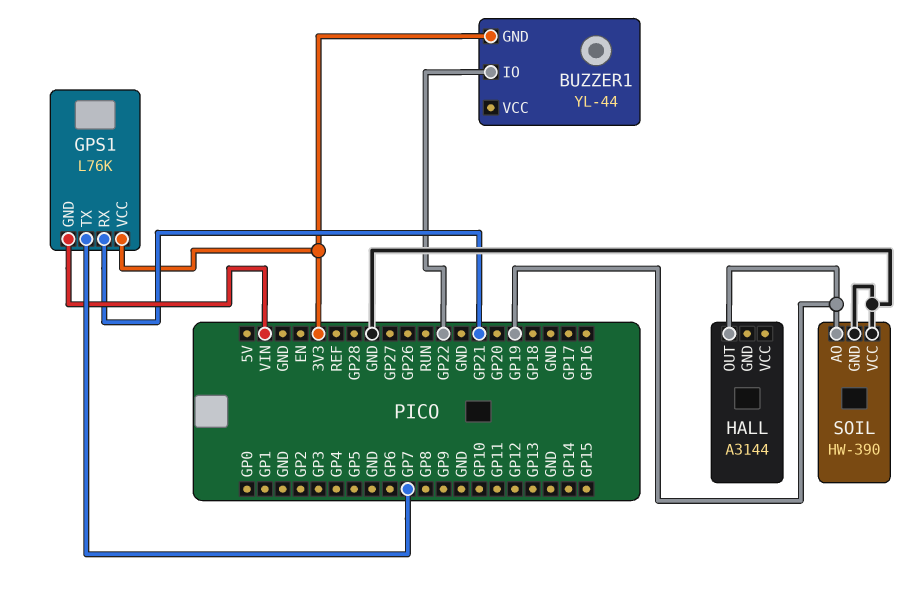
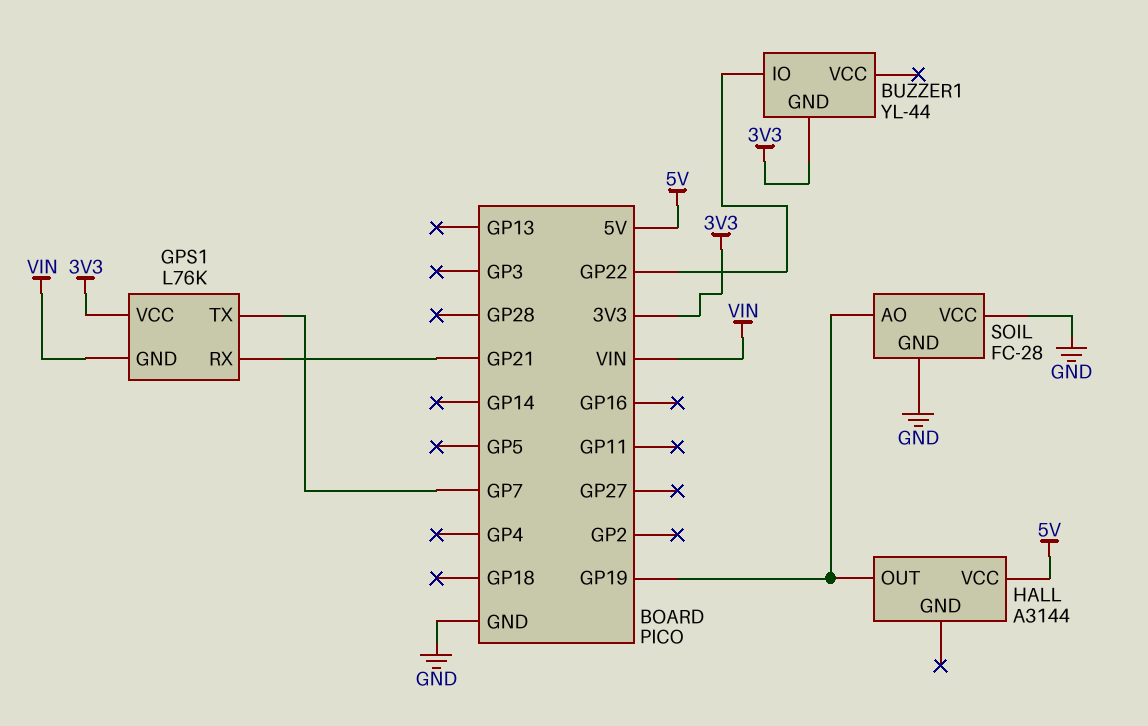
HALL pin VCC: none -> 5V
SOIL: HW-390 -> FC-28

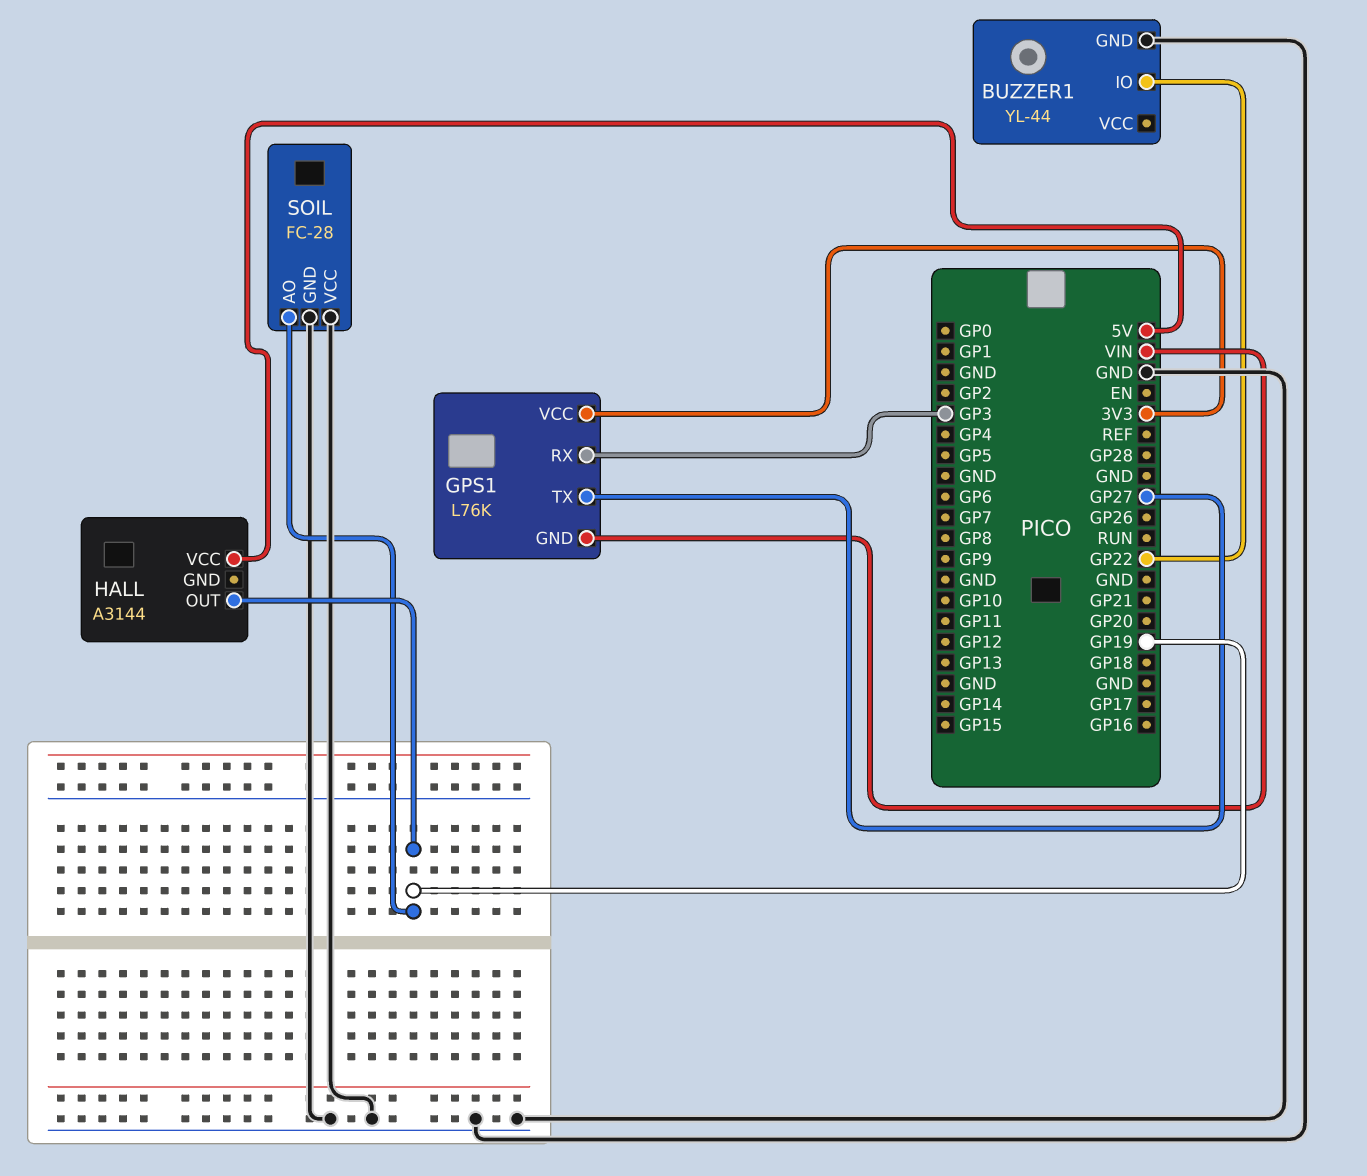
BUZZER1 pin GND: 3V3 -> GND
GPS1 pin RX: GP21 -> GP3
GPS1 pin TX: GP7 -> GP27

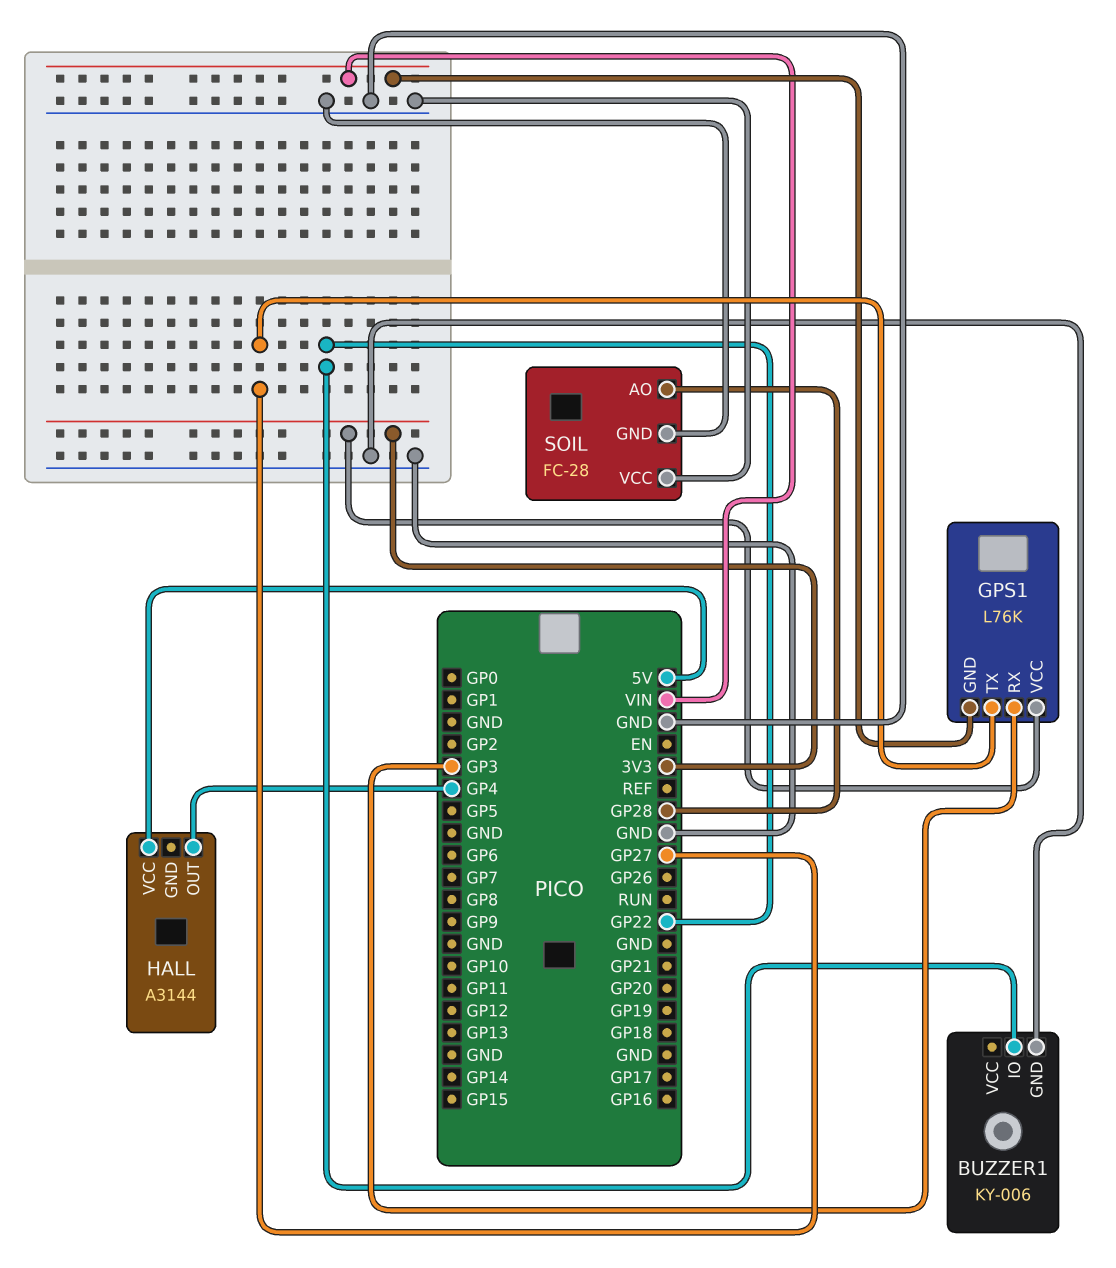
BUZZER1: YL-44 -> KY-006
HALL pin OUT: GP19 -> GP4
SOIL pin AO: GP19 -> GP28

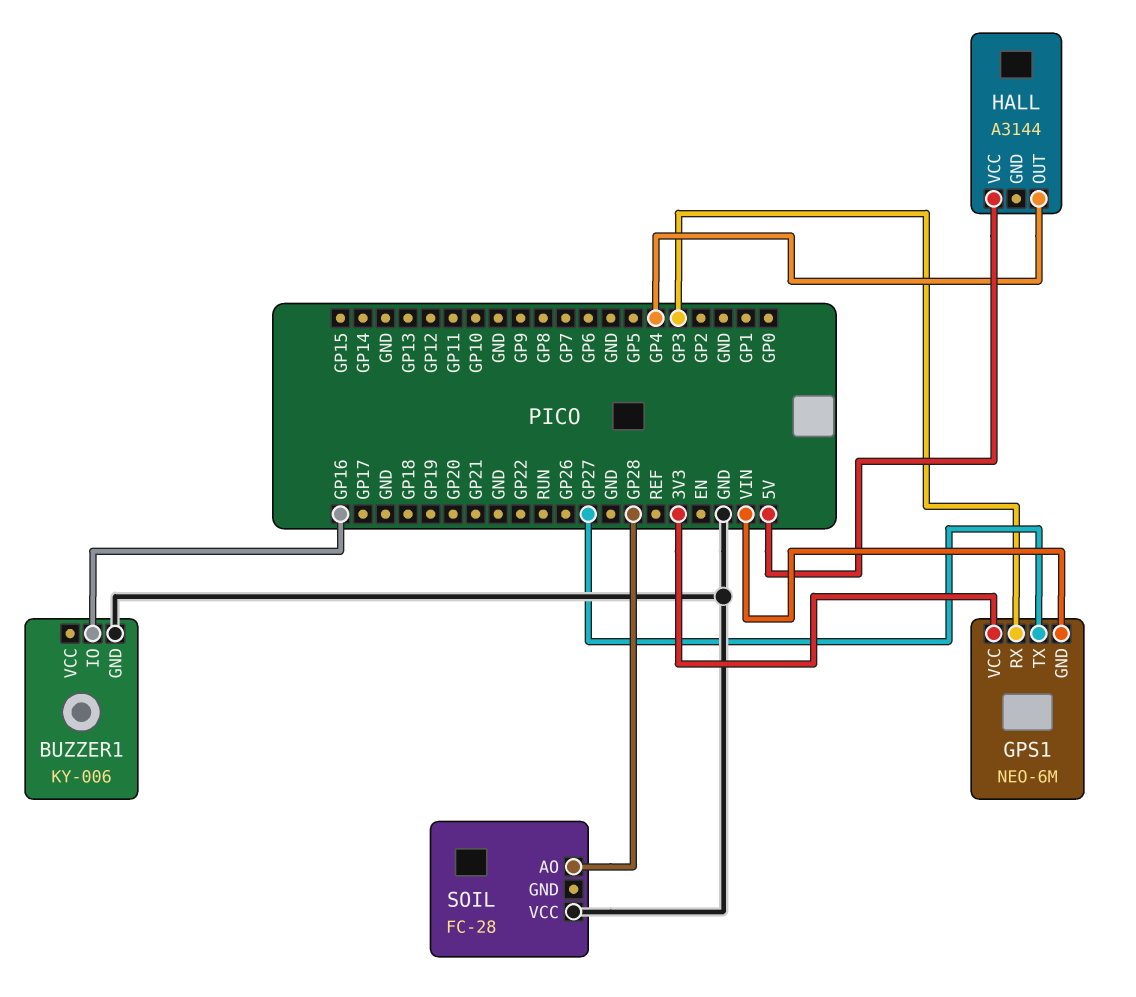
BUZZER1 pin IO: GP22 -> GP16
GPS1: L76K -> NEO-6M
SOIL pin GND: GND -> none

